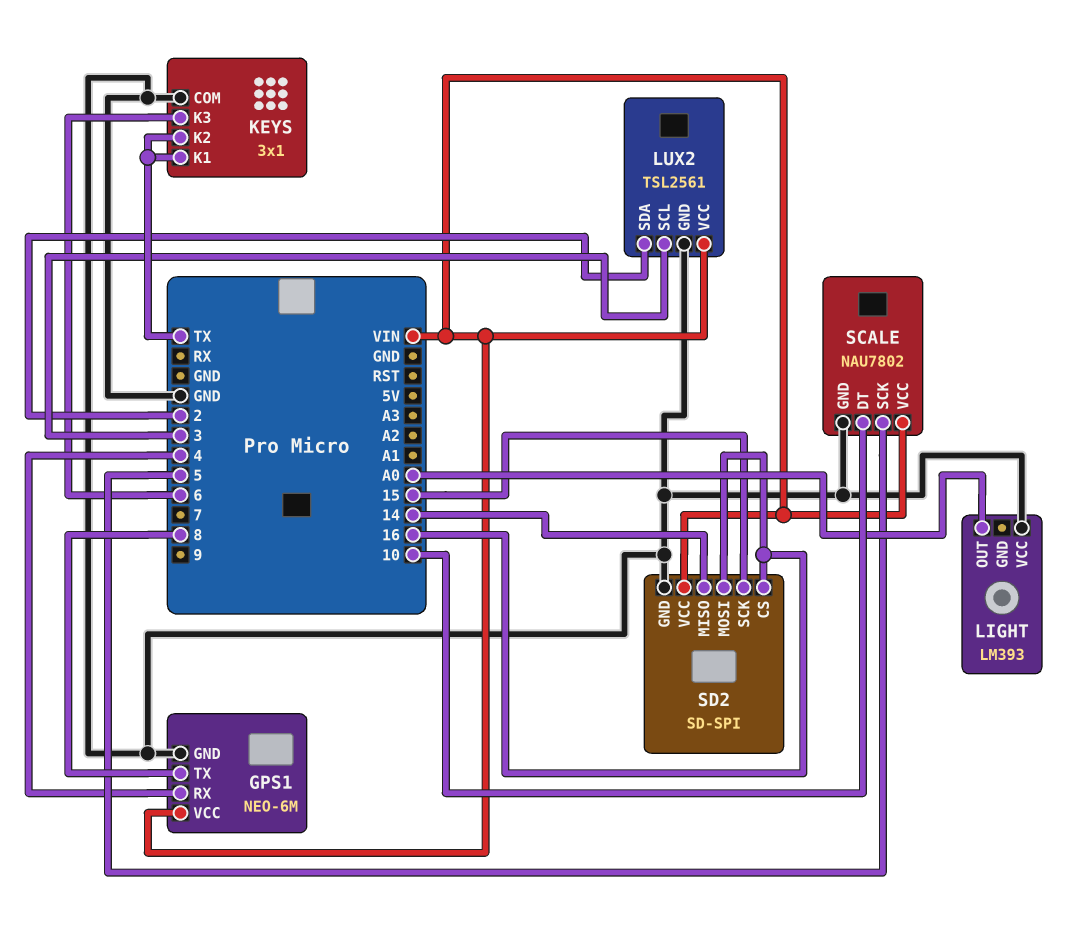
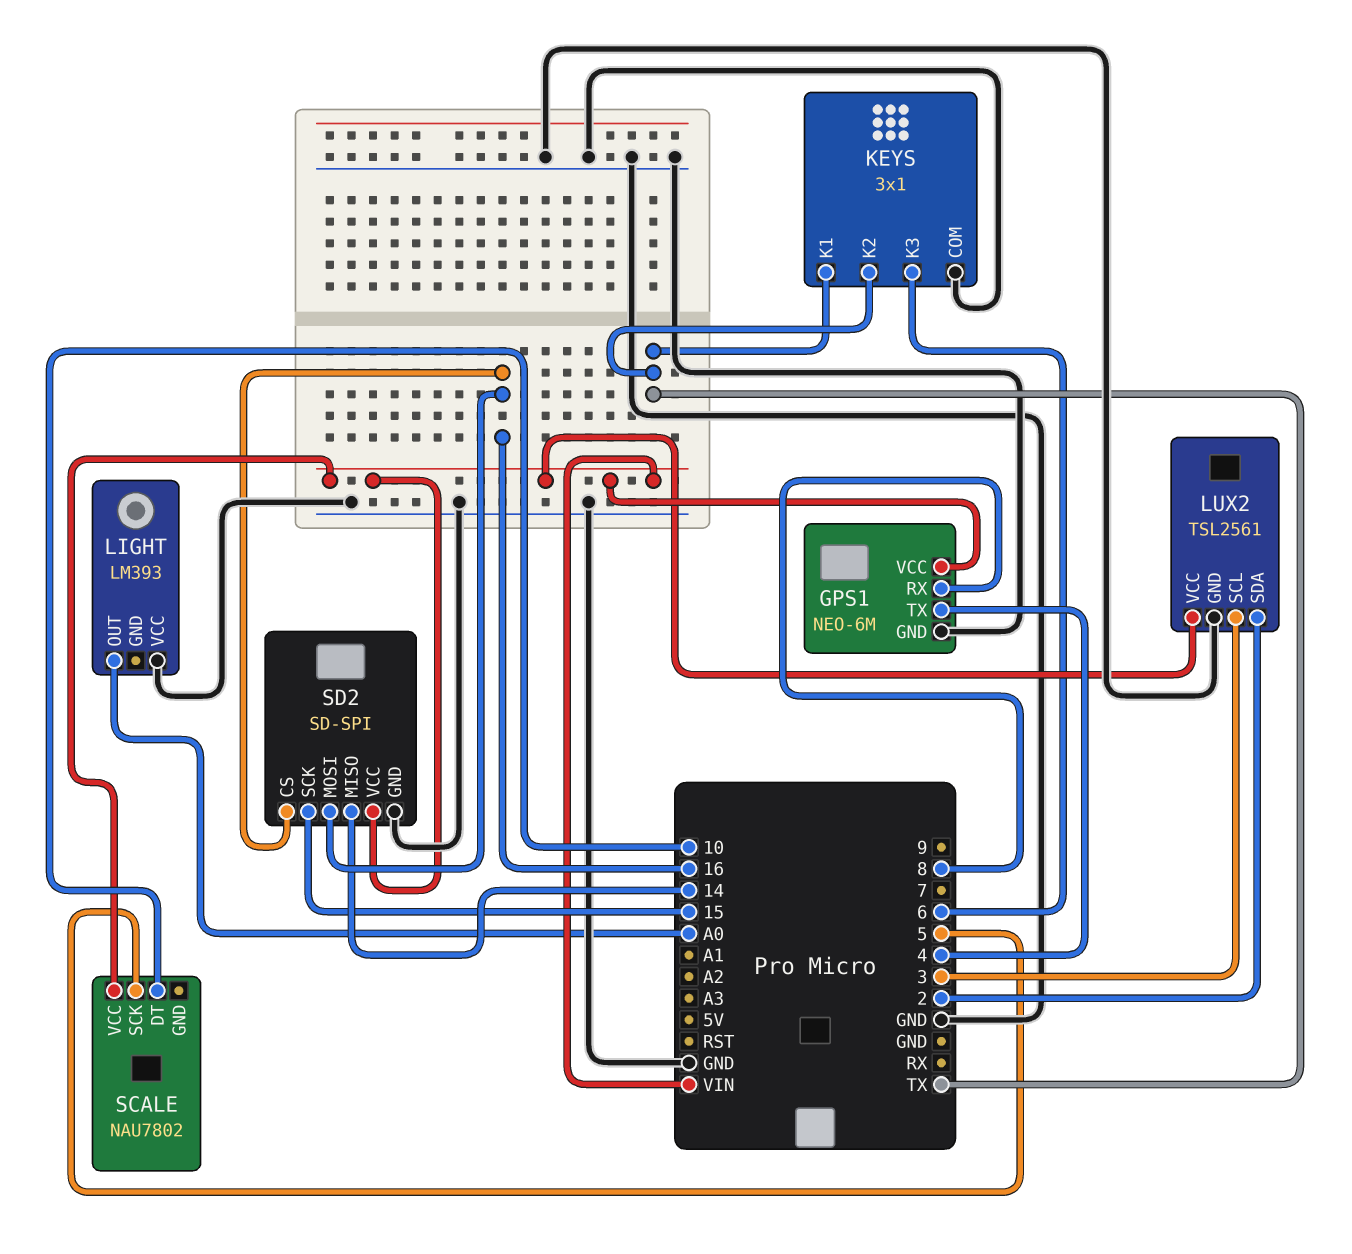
GPS1 pin RX: 4 -> 8
GPS1 pin TX: 8 -> 4
SCALE pin GND: GND -> none

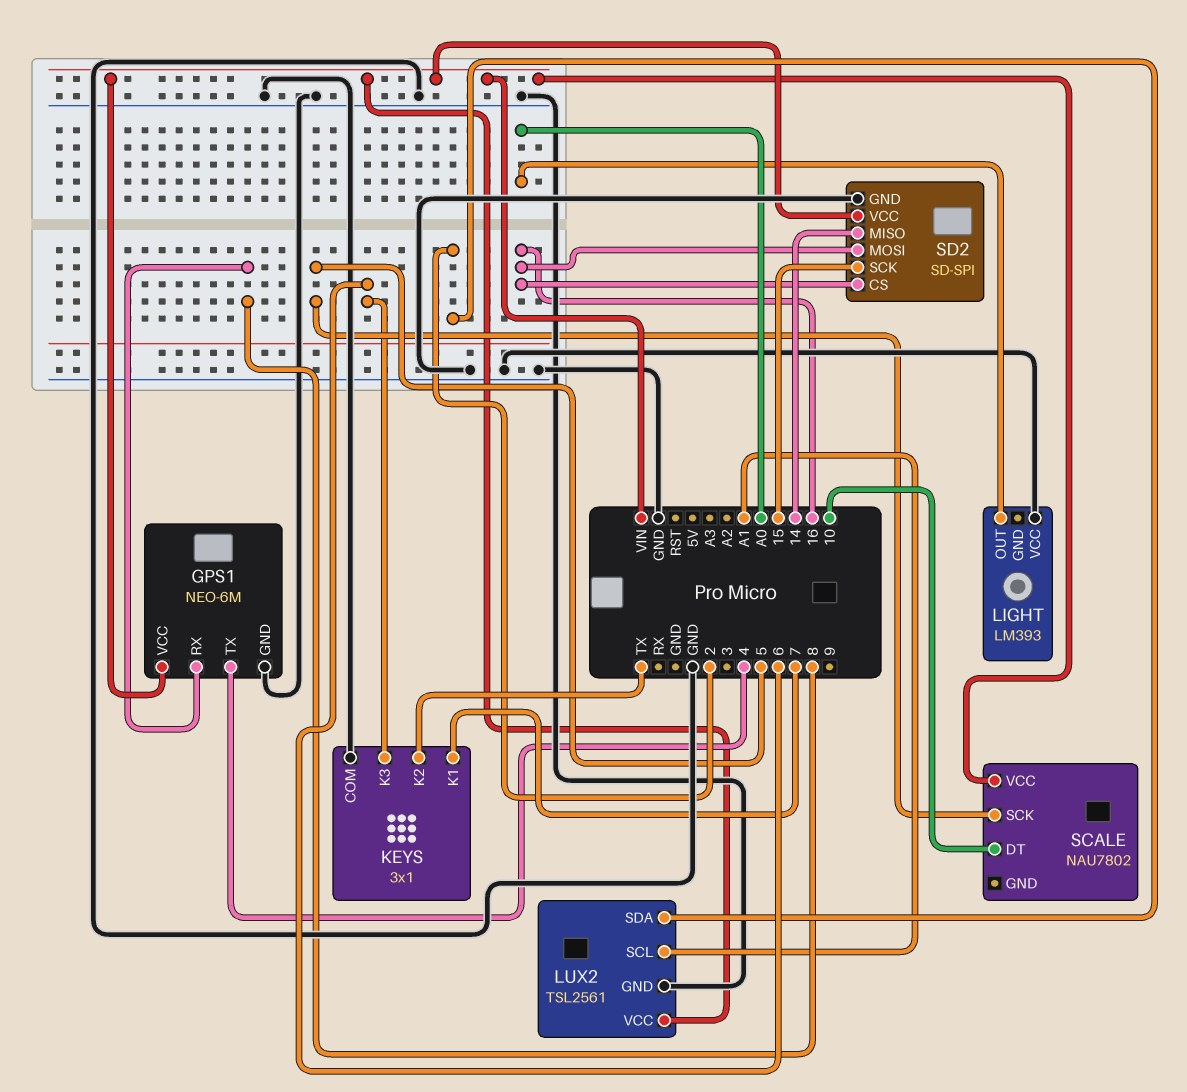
KEYS pin K1: TX -> 7
LUX2 pin SCL: 3 -> A1

